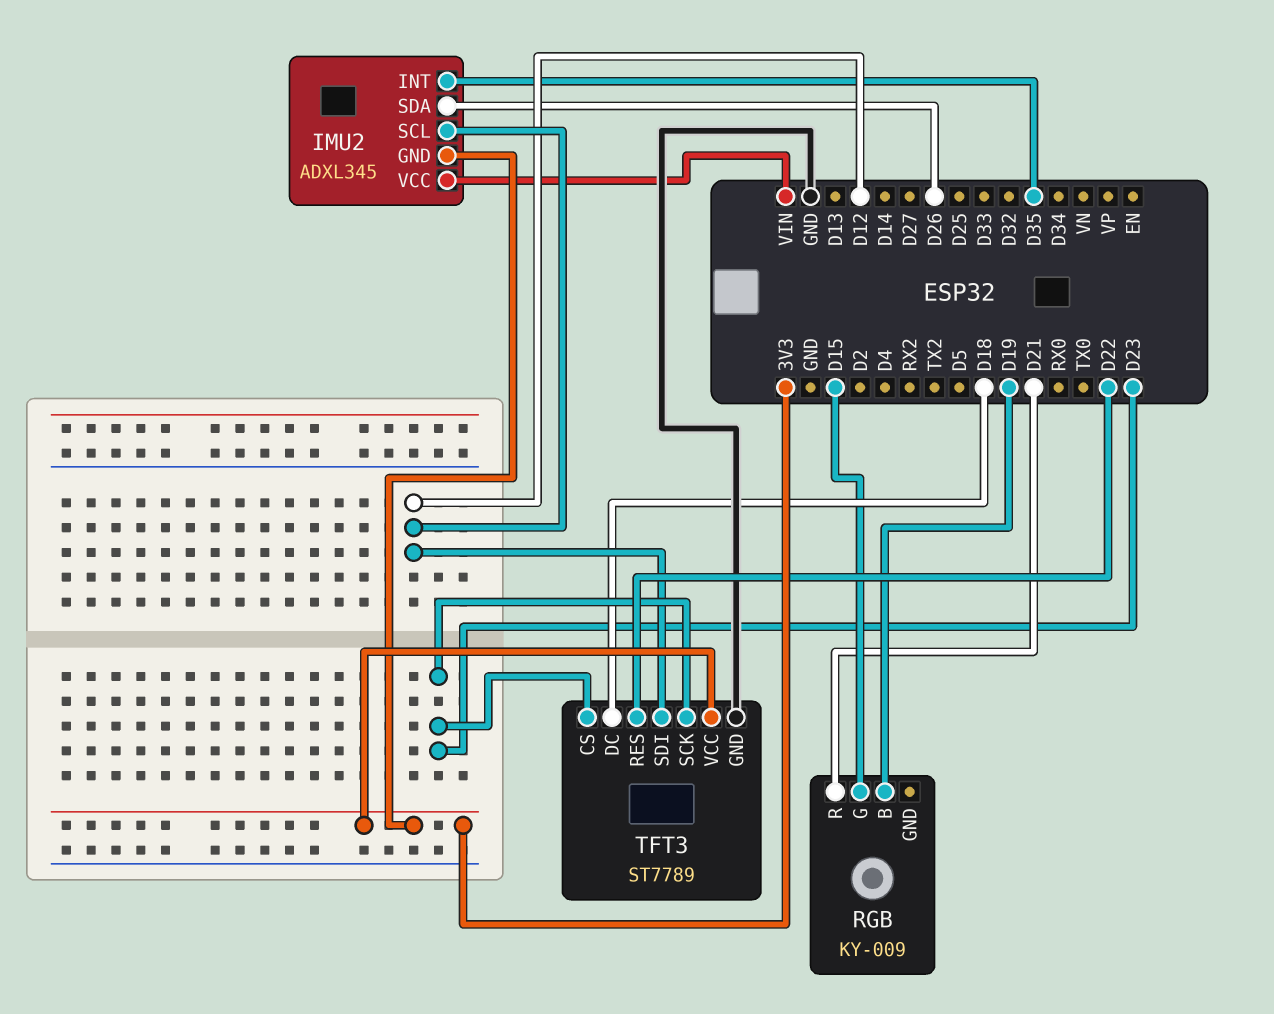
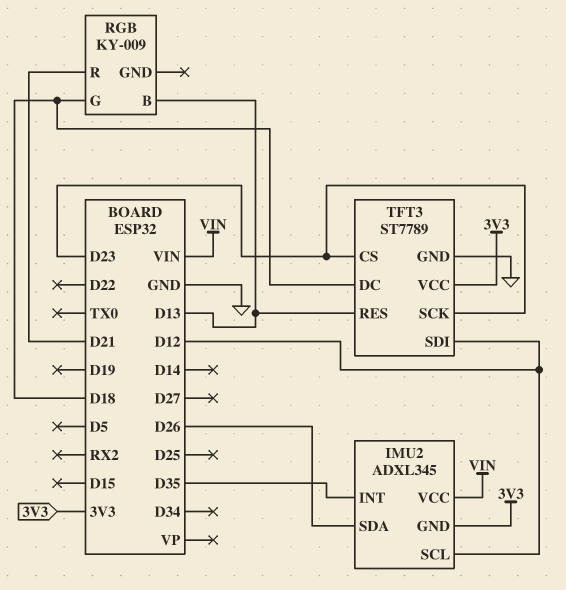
RGB pin B: D19 -> D13
RGB pin G: D15 -> D18
TFT3 pin RES: D22 -> D13

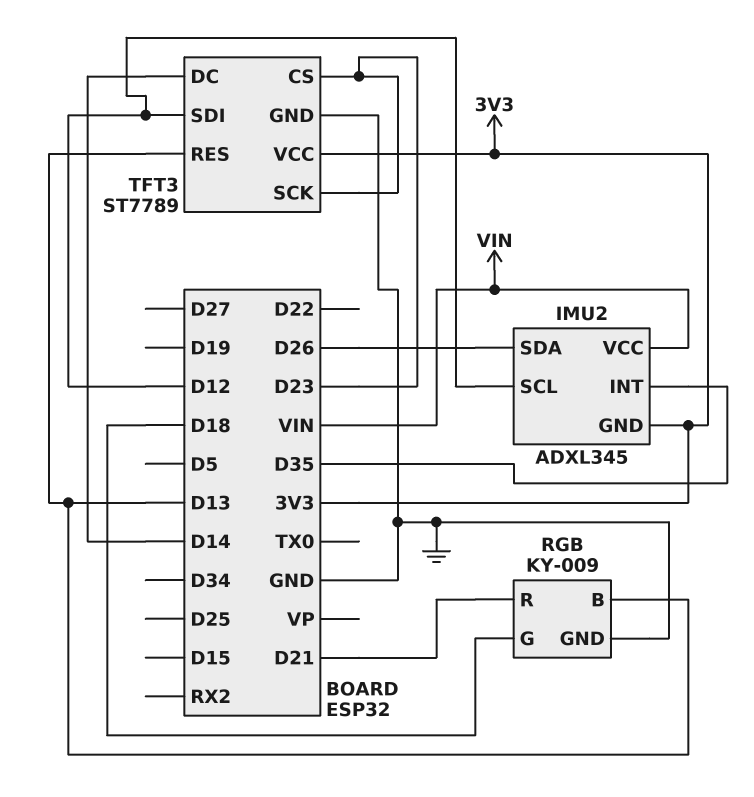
RGB pin GND: none -> GND
TFT3 pin DC: D18 -> D14

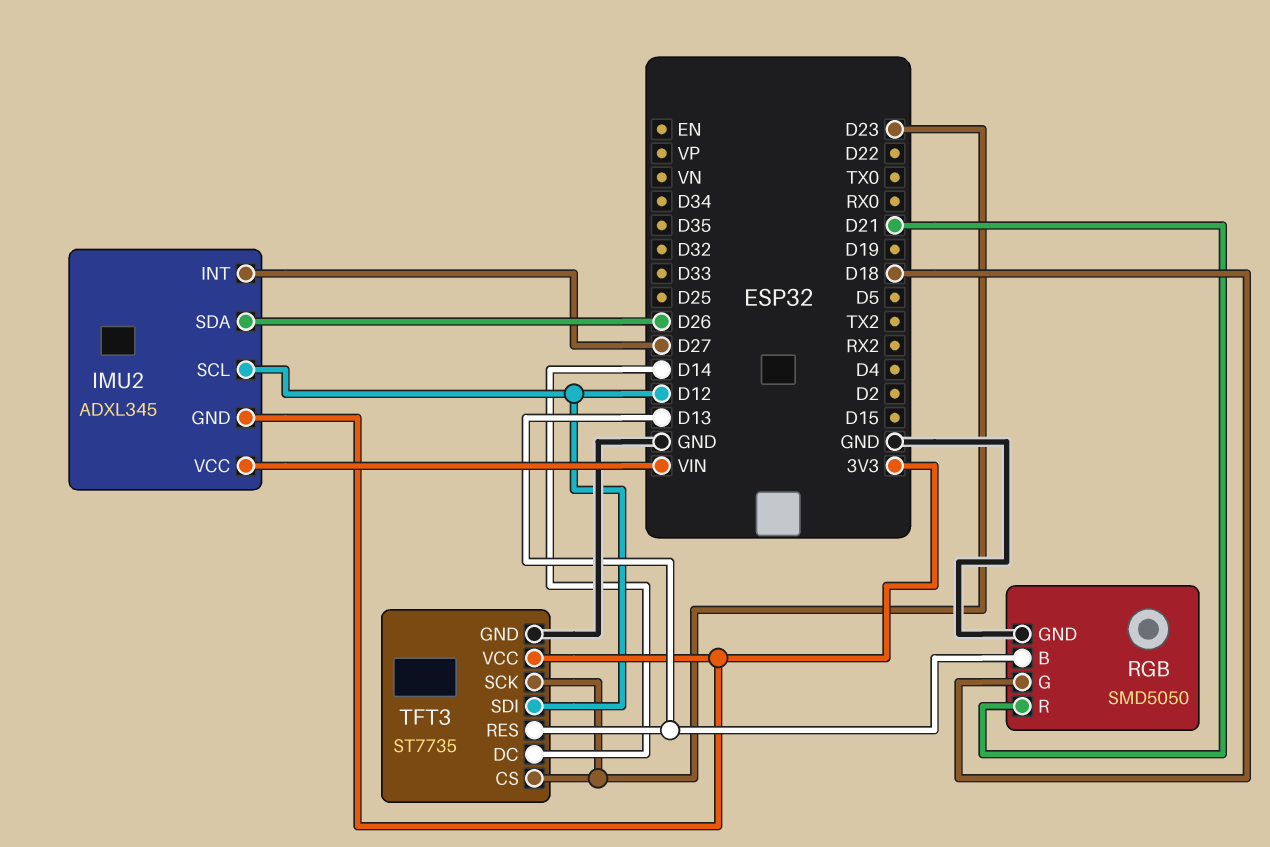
IMU2 pin INT: D35 -> D27
RGB: KY-009 -> SMD5050
TFT3: ST7789 -> ST7735

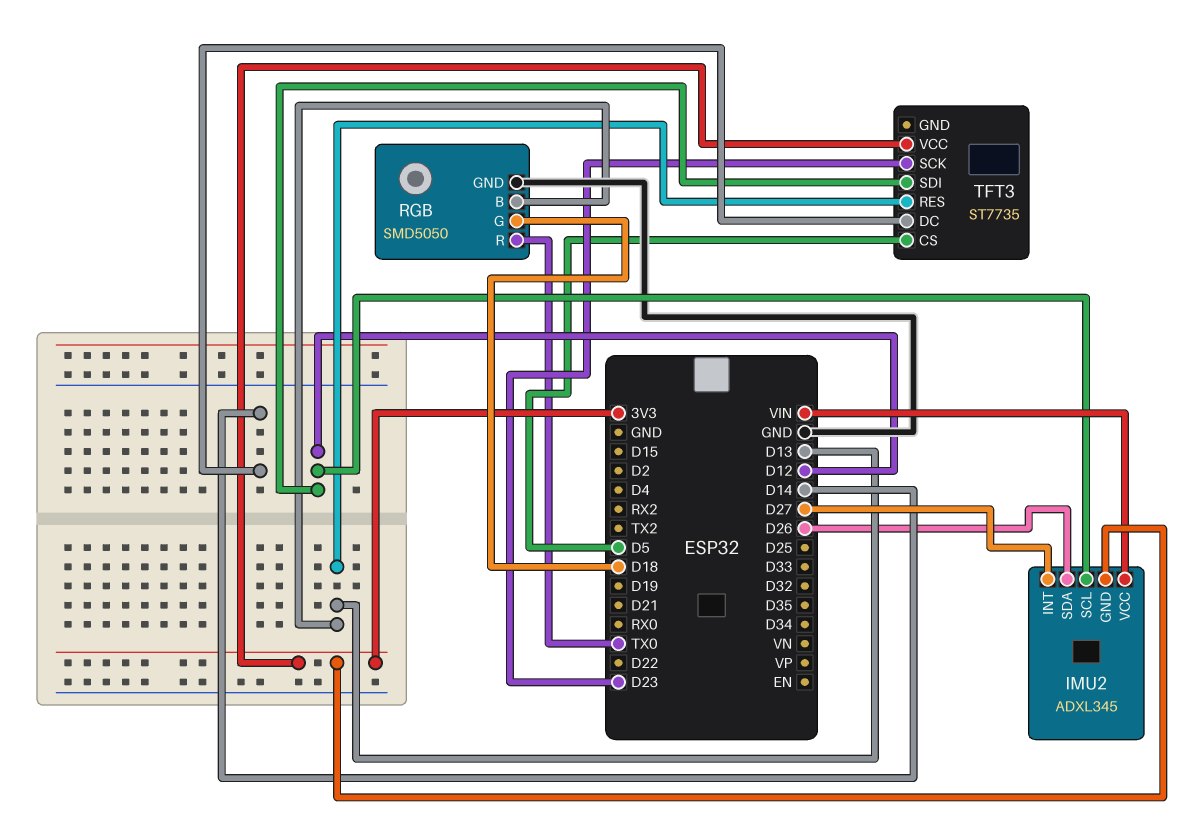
RGB pin R: D21 -> TX0
TFT3 pin CS: D23 -> D5
TFT3 pin GND: GND -> none

